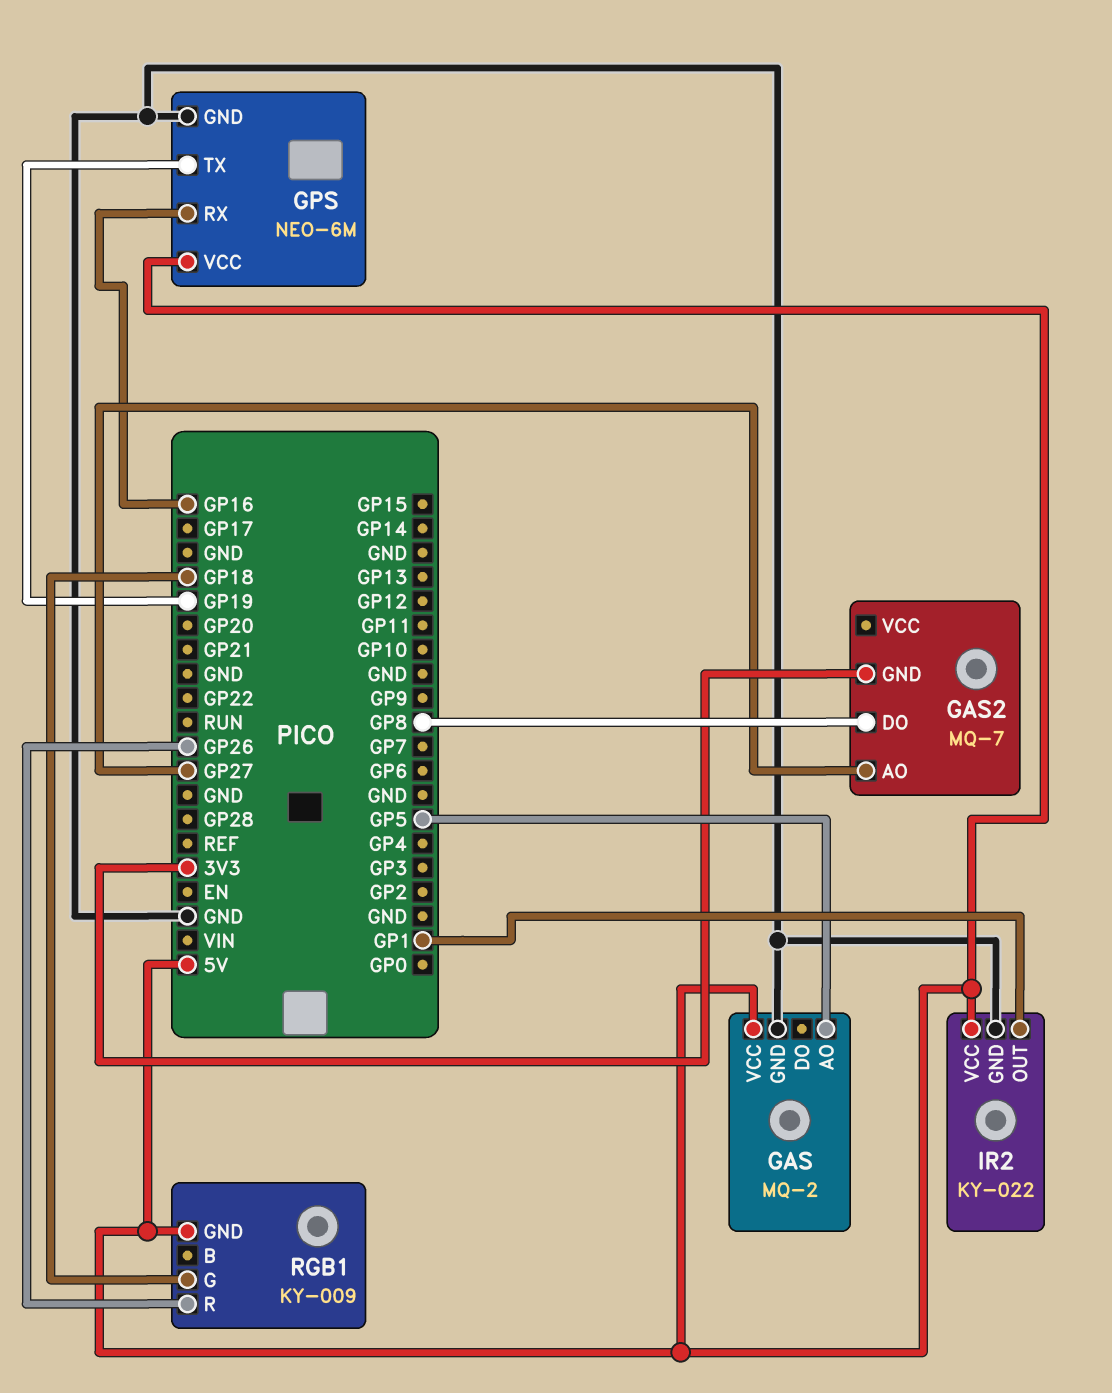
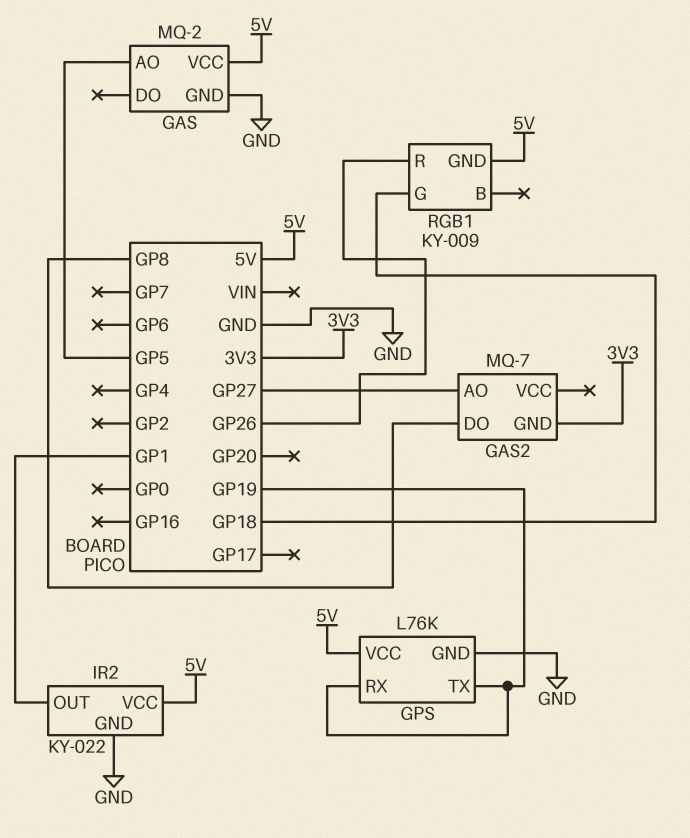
GPS: NEO-6M -> L76K
GPS pin RX: GP16 -> GP19

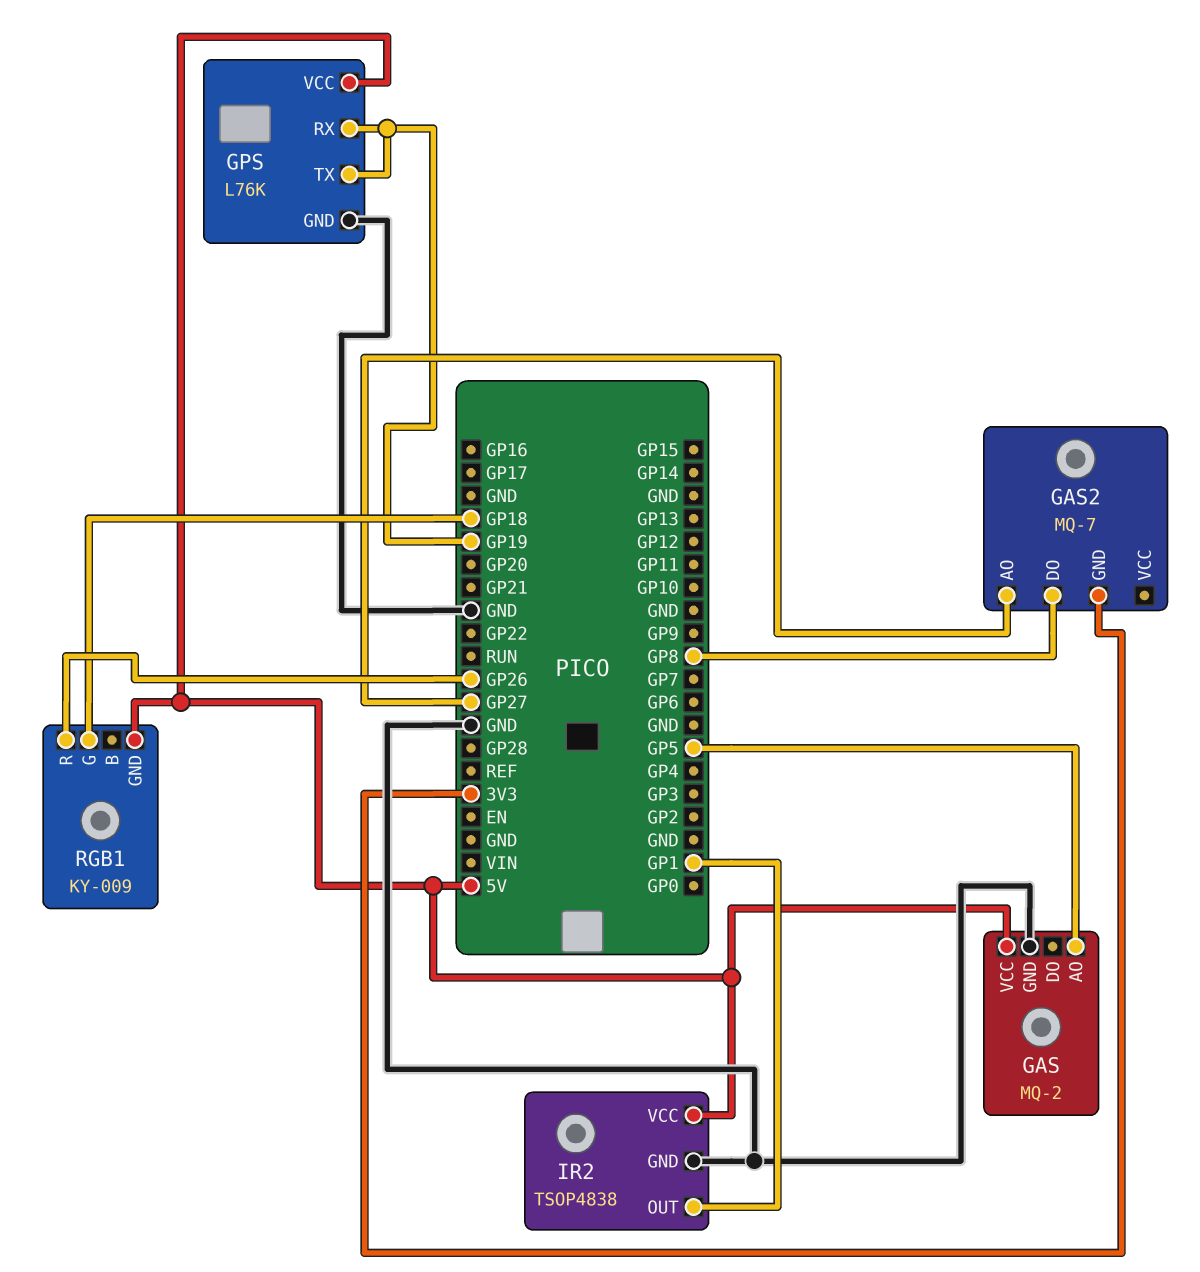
IR2: KY-022 -> TSOP4838

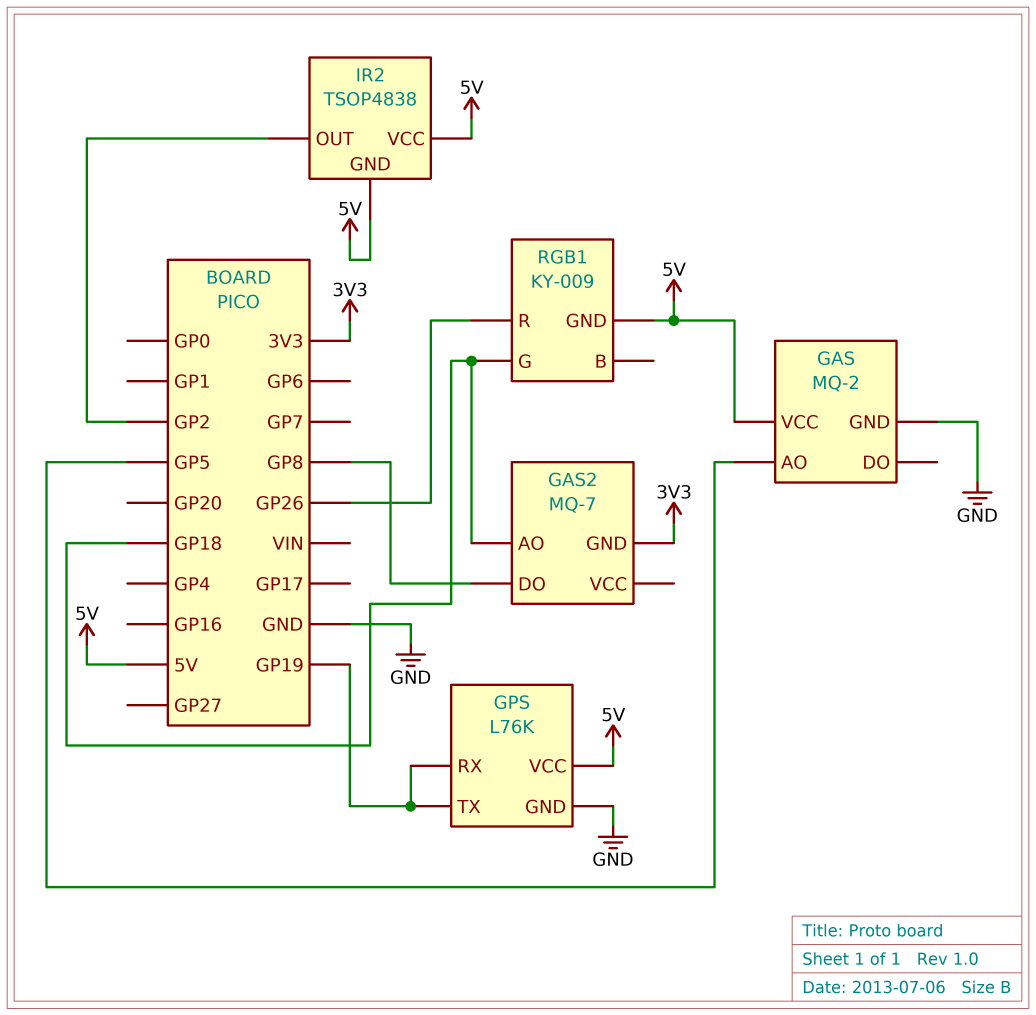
GAS2 pin AO: GP27 -> GP18
IR2 pin GND: GND -> 5V
IR2 pin OUT: GP1 -> GP2

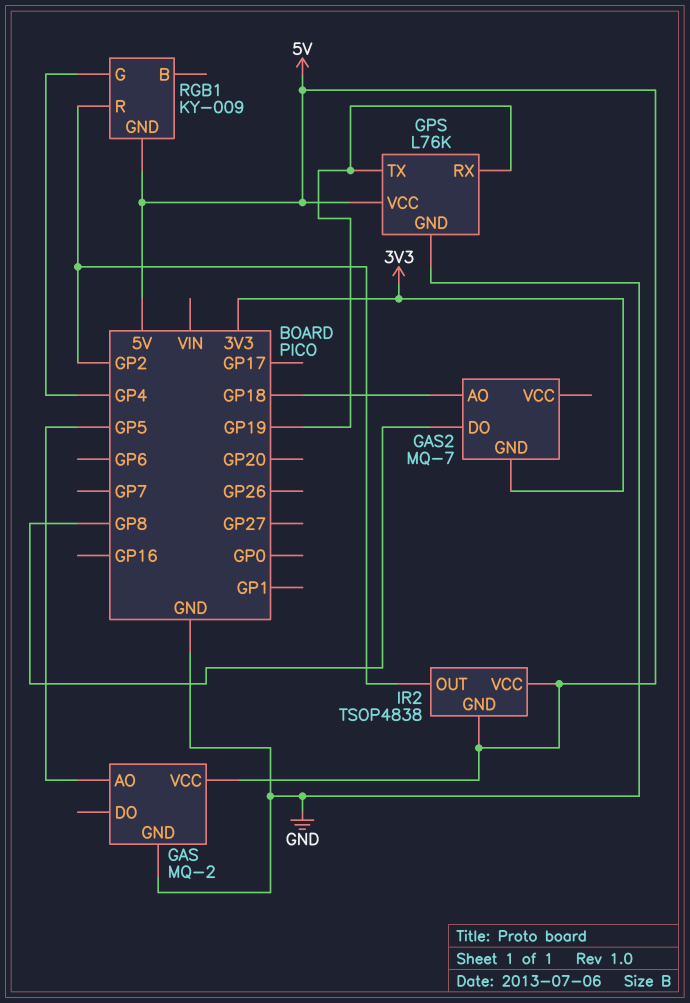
RGB1 pin G: GP18 -> GP4
RGB1 pin R: GP26 -> GP2

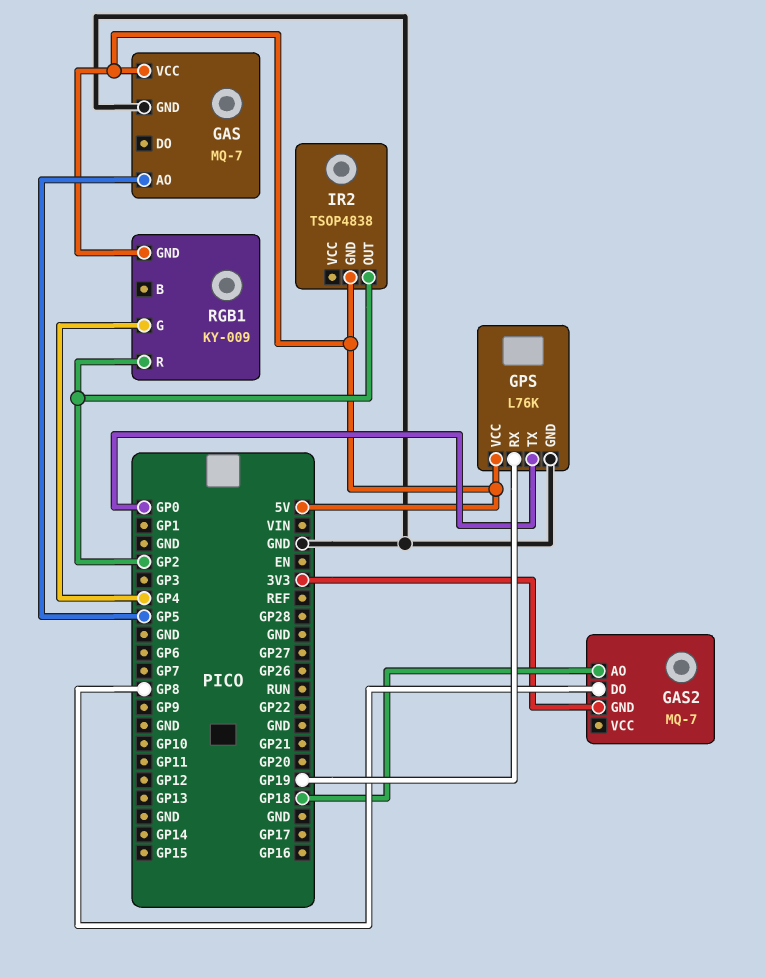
GAS: MQ-2 -> MQ-7
GPS pin TX: GP19 -> GP0
IR2 pin VCC: 5V -> none

